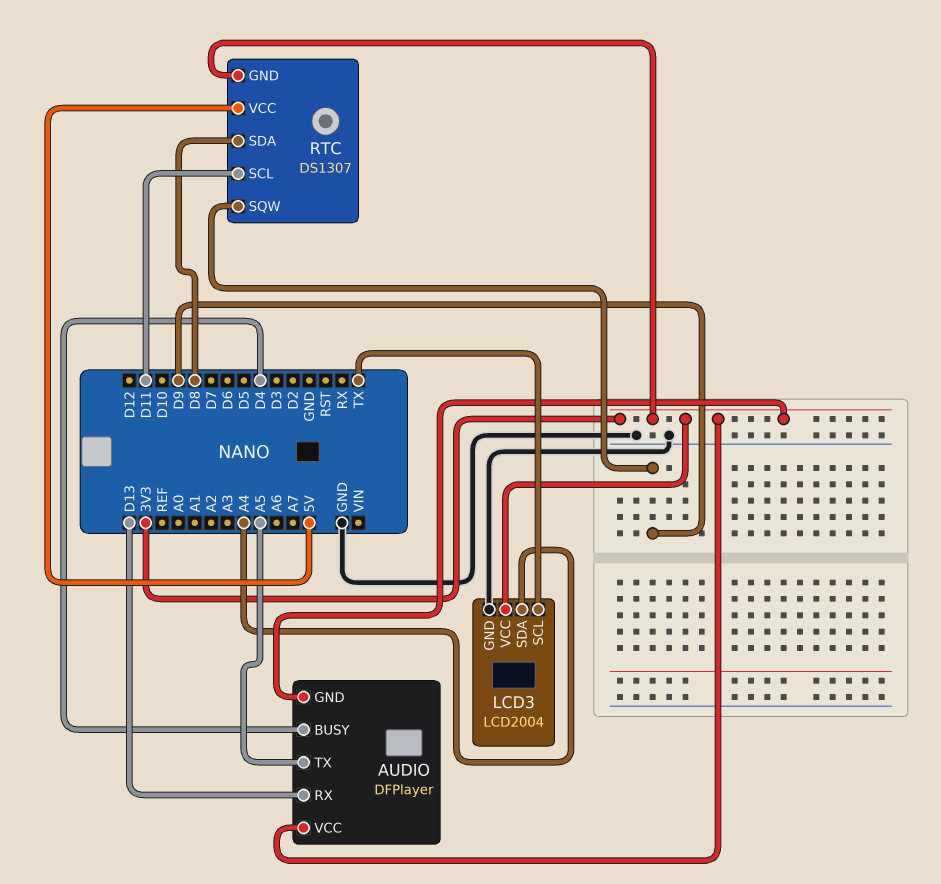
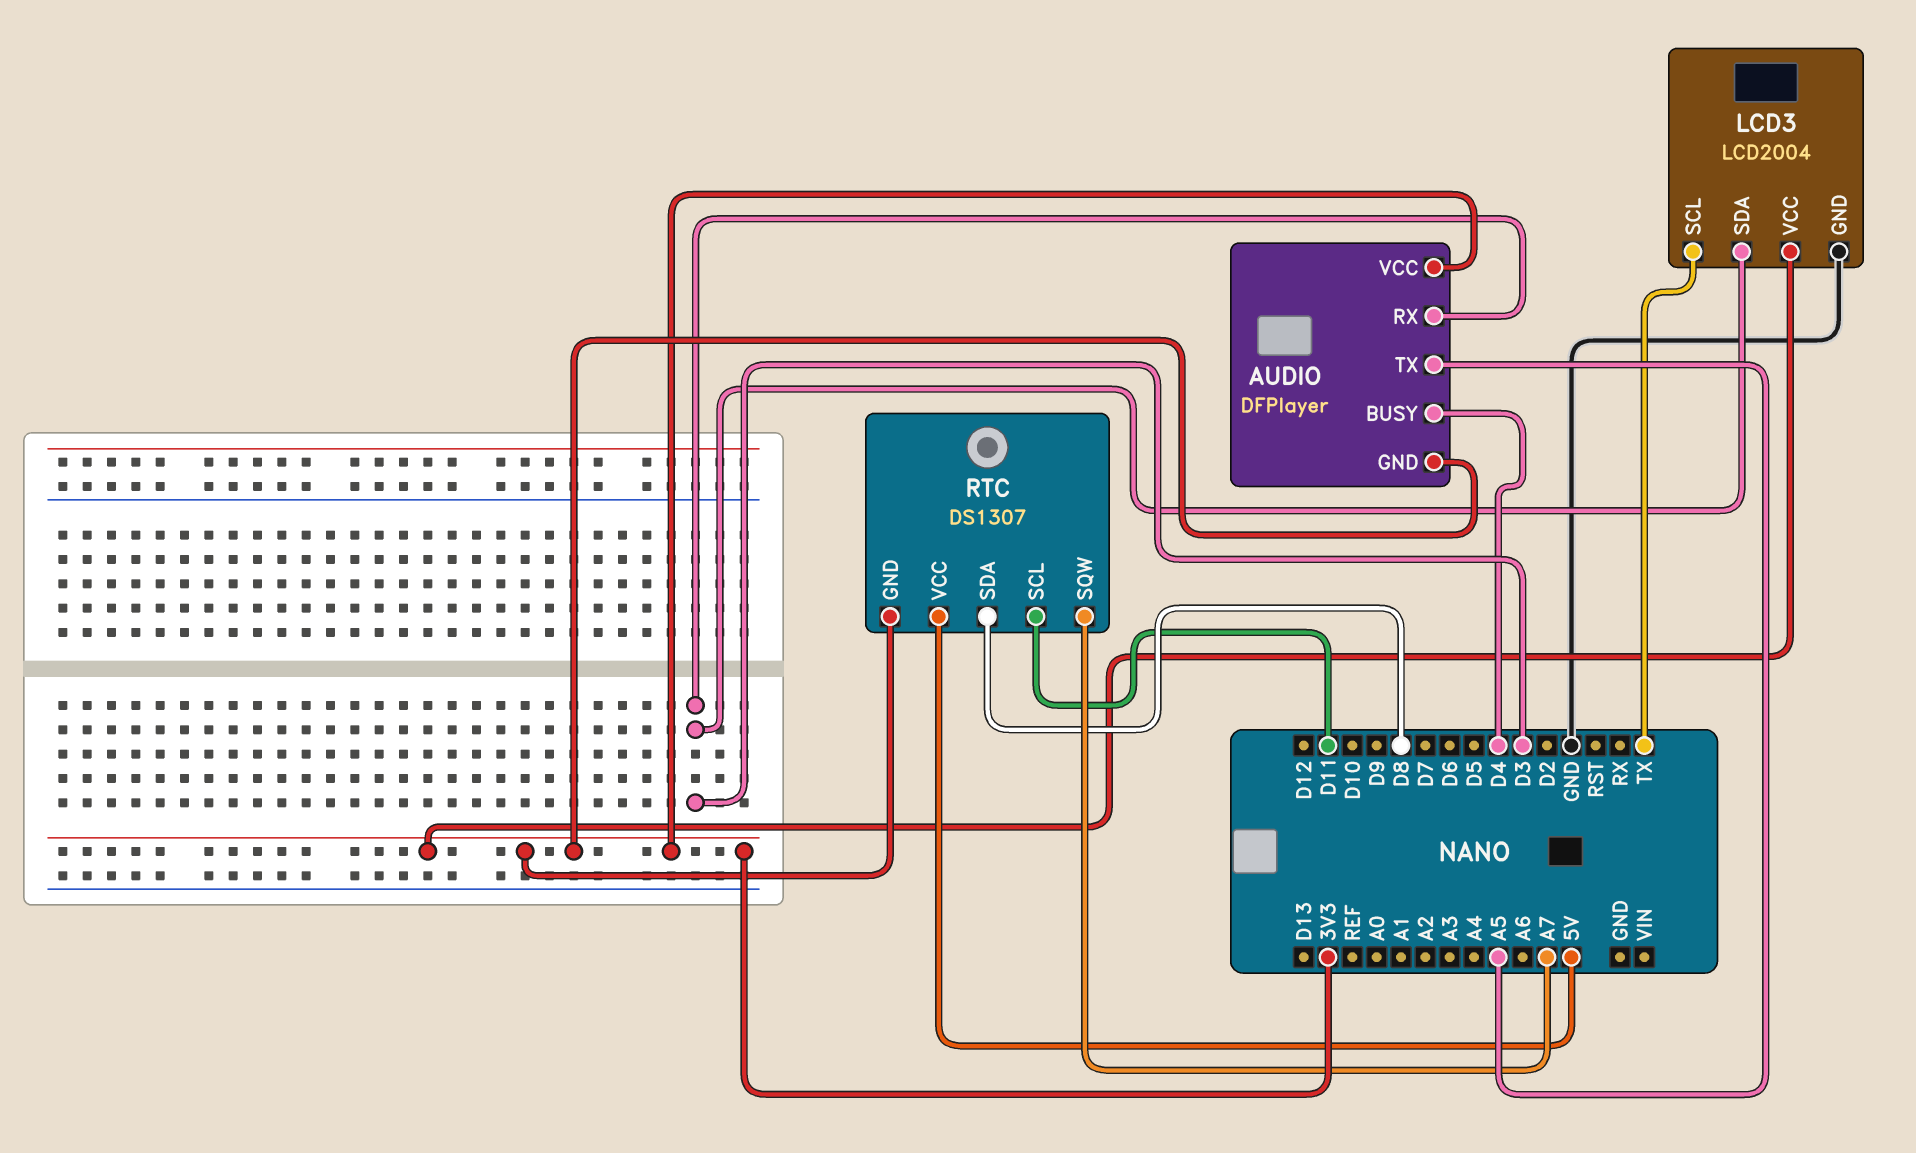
AUDIO pin RX: D13 -> D3
LCD3 pin SDA: A4 -> D3
RTC pin SQW: D9 -> A7

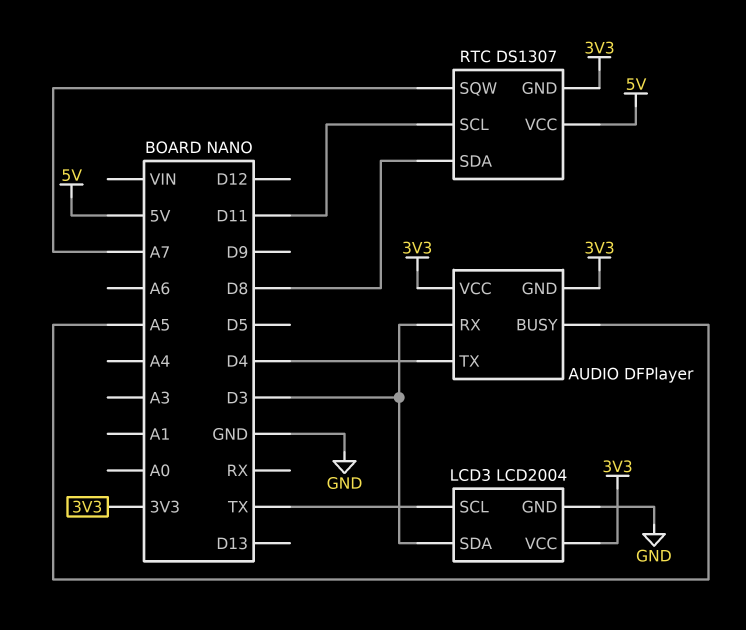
AUDIO pin BUSY: D4 -> A5
AUDIO pin TX: A5 -> D4

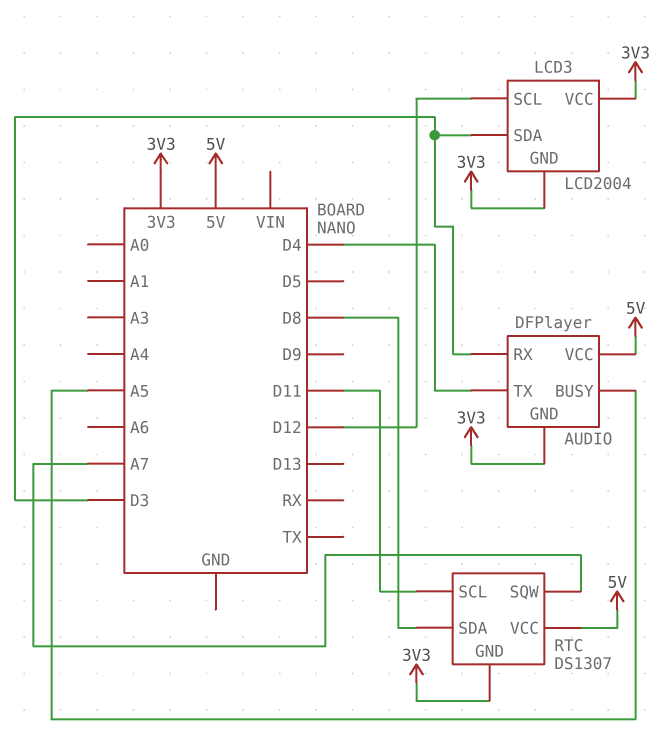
AUDIO pin VCC: 3V3 -> 5V
LCD3 pin GND: GND -> 3V3
LCD3 pin SCL: TX -> D12

